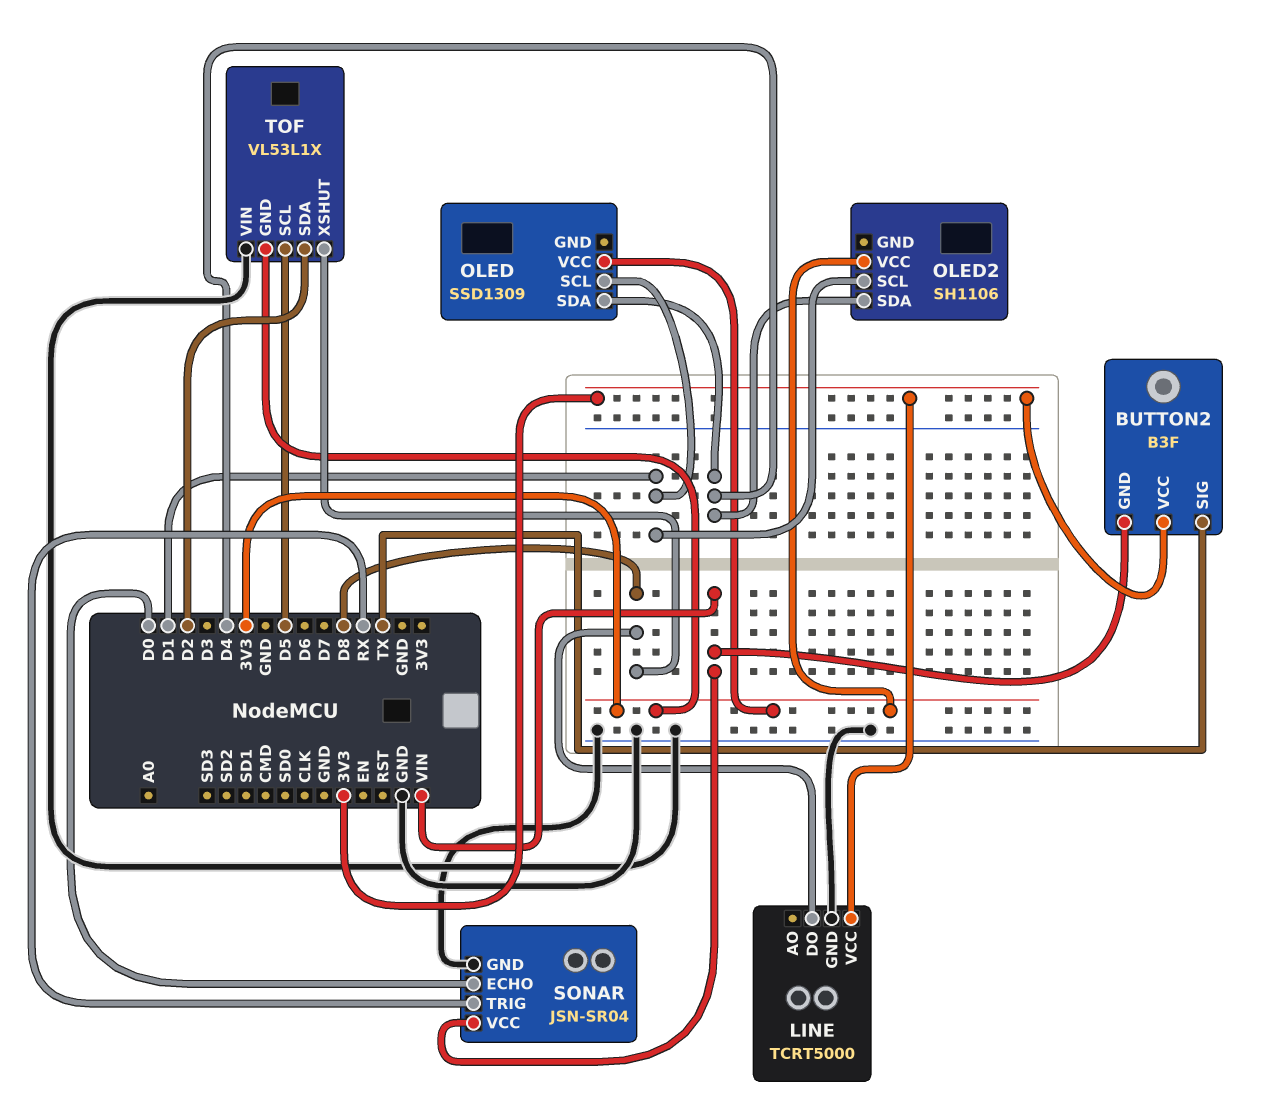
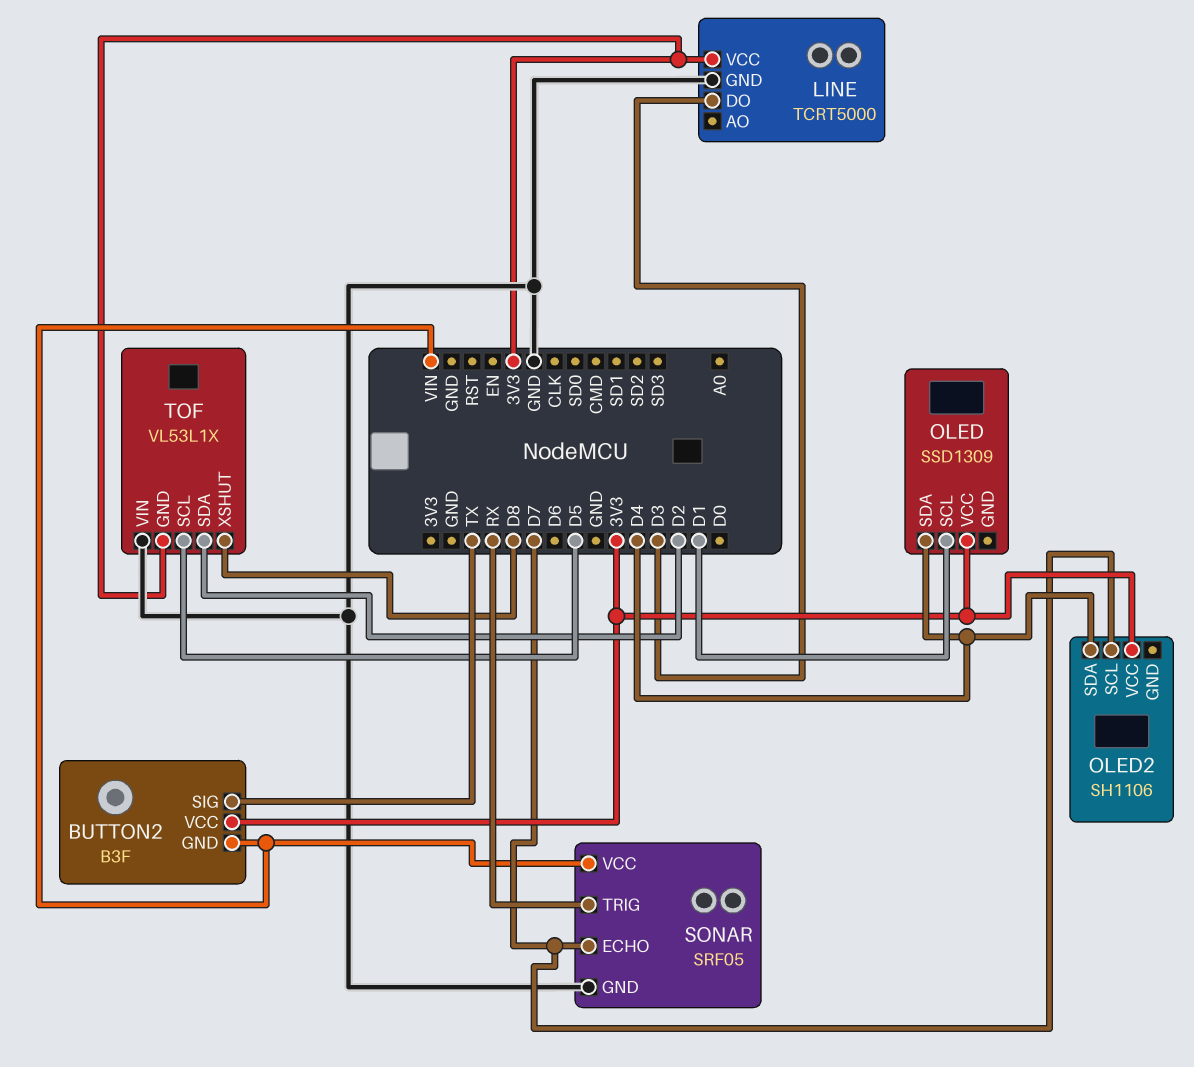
LINE pin DO: D8 -> D3
OLED2 pin SCL: D1 -> D7
SONAR: JSN-SR04 -> SRF05
SONAR pin ECHO: D0 -> D7

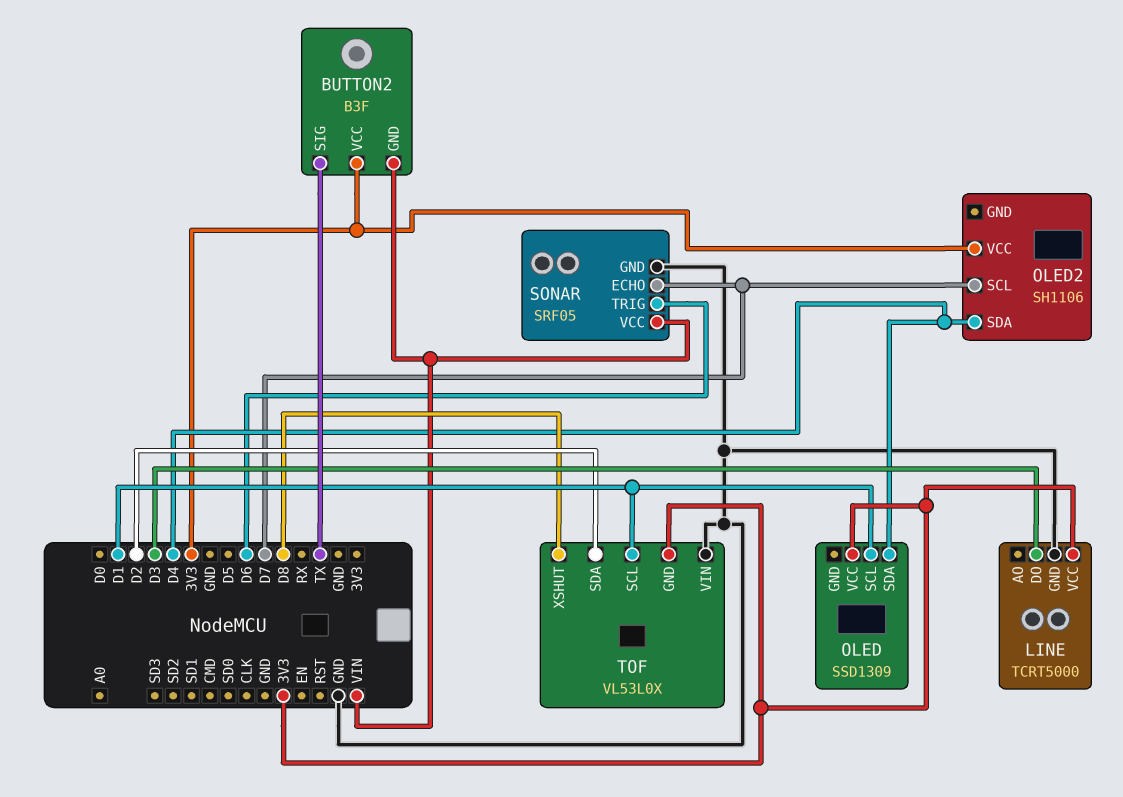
SONAR pin TRIG: RX -> D6
TOF: VL53L1X -> VL53L0X
TOF pin SCL: D5 -> D1

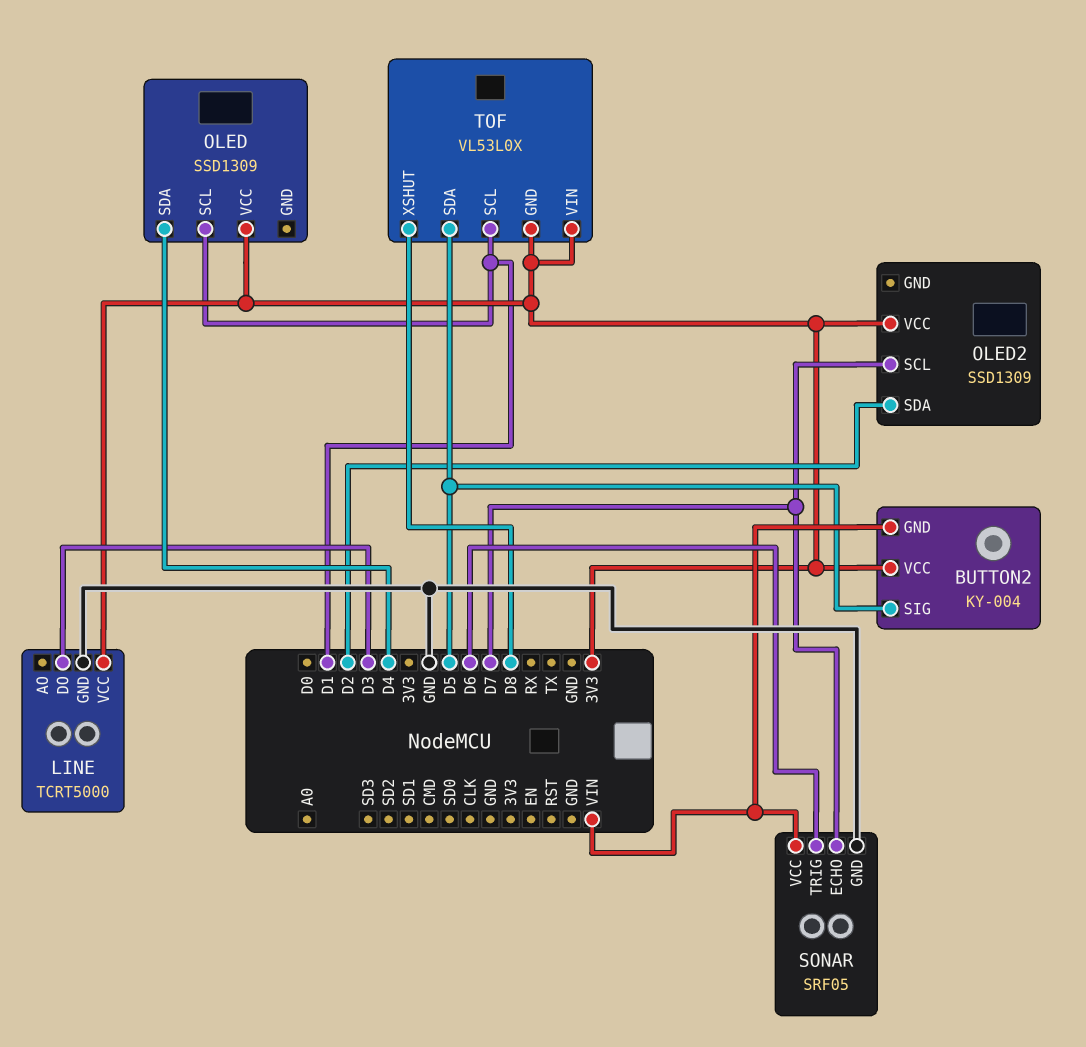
BUTTON2: B3F -> KY-004
BUTTON2 pin SIG: TX -> D5
OLED2: SH1106 -> SSD1309
OLED2 pin SDA: D4 -> D2
TOF pin SDA: D2 -> D5
TOF pin VIN: GND -> 3V3

